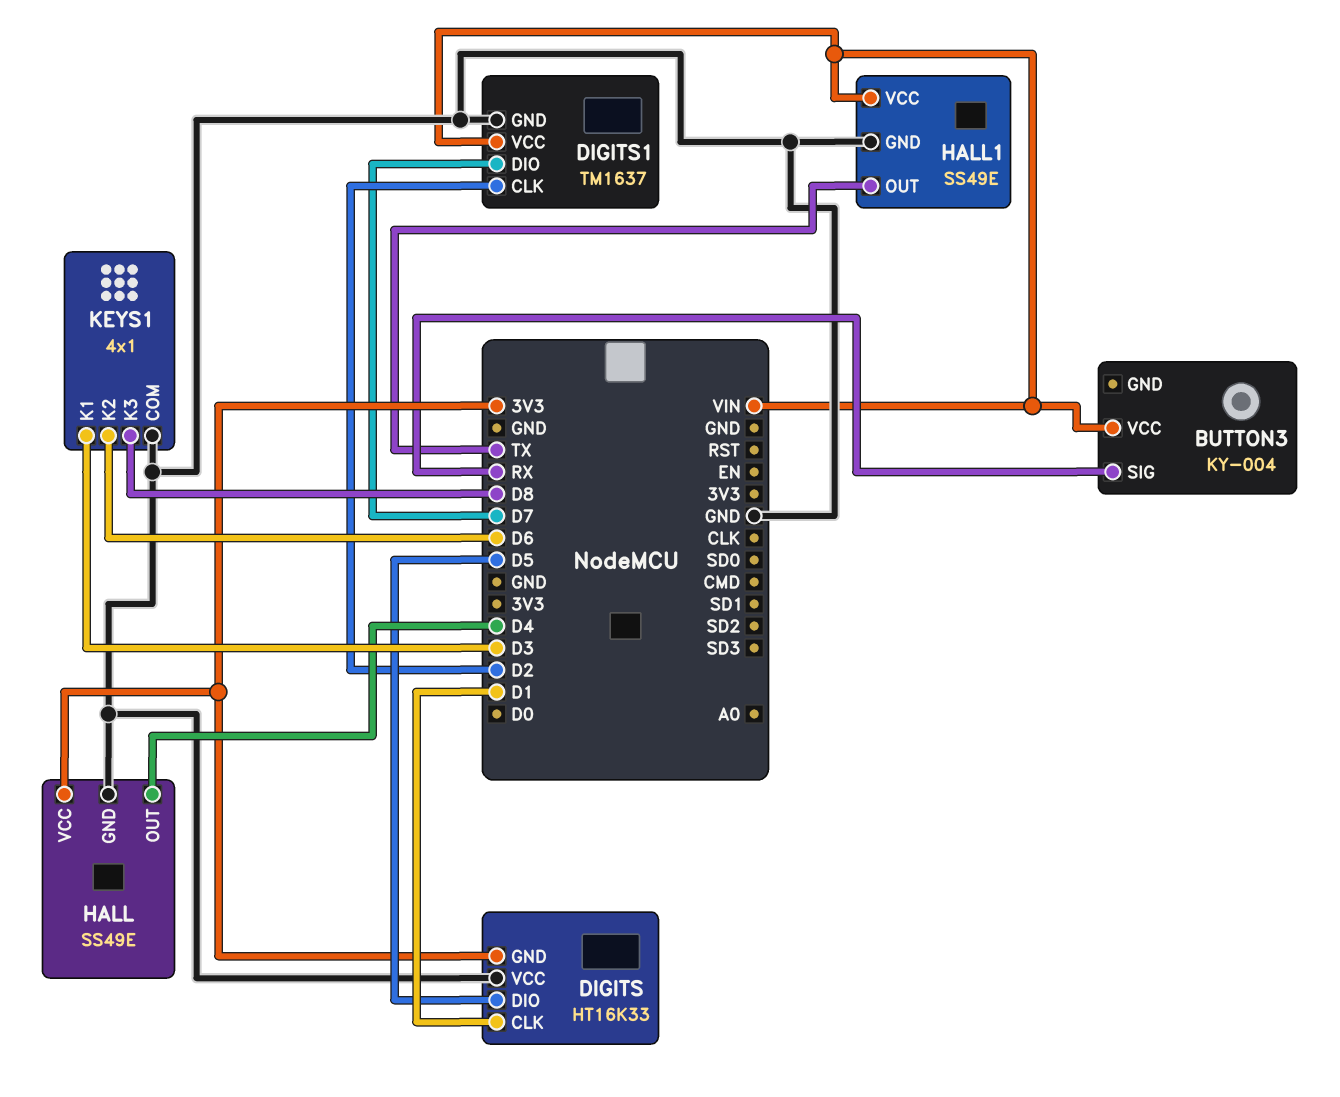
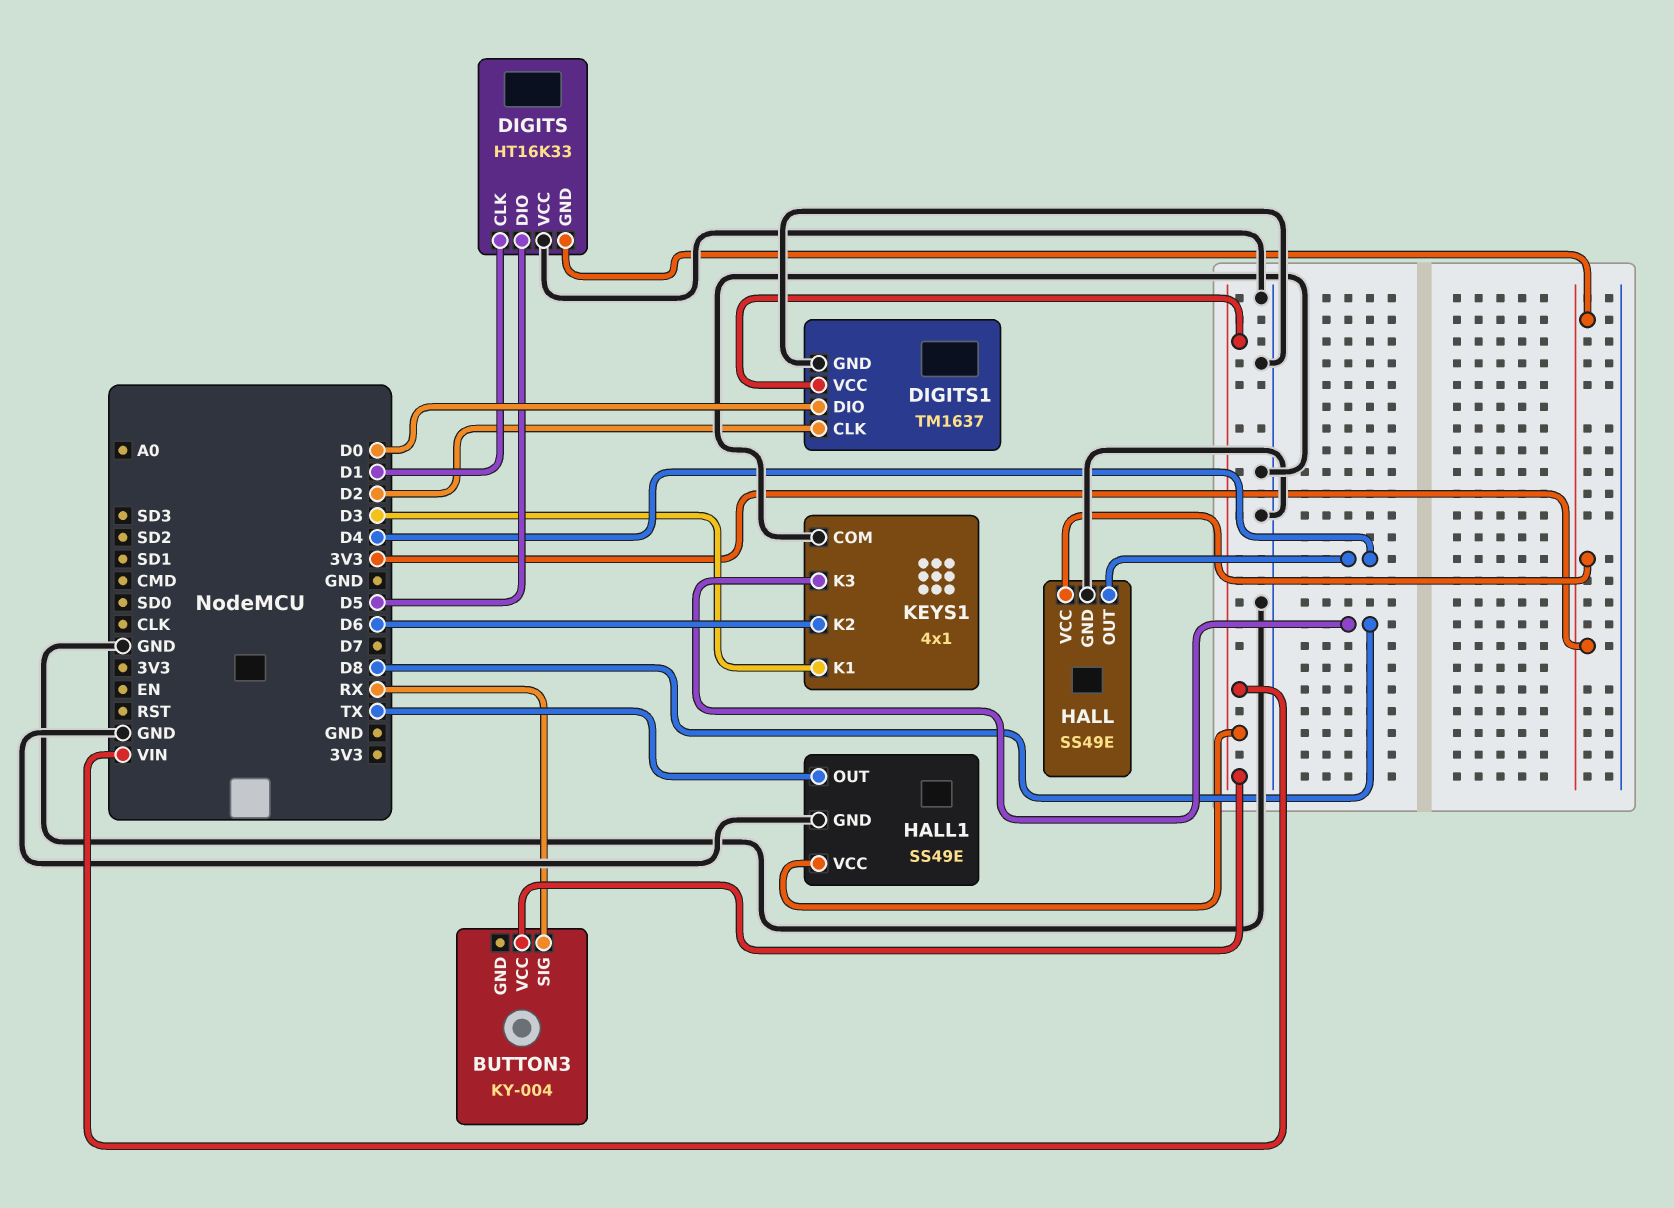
DIGITS1 pin DIO: D7 -> D0

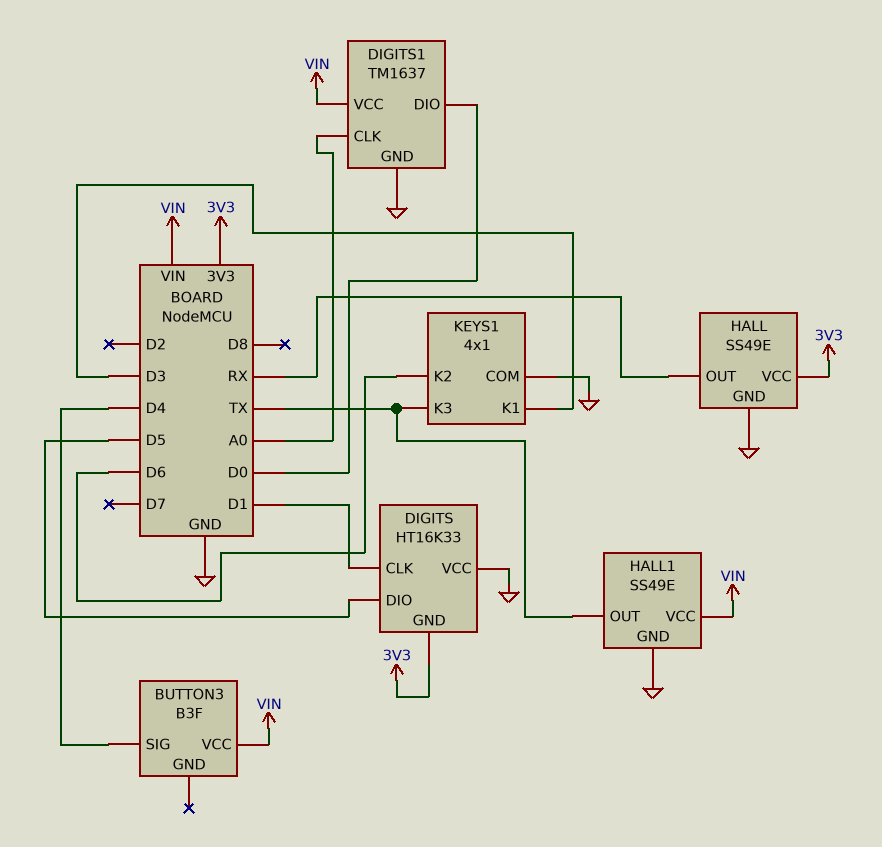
BUTTON3: KY-004 -> B3F
BUTTON3 pin SIG: RX -> D4
DIGITS1 pin CLK: D2 -> A0
HALL pin OUT: D4 -> RX
KEYS1 pin K3: D8 -> TX

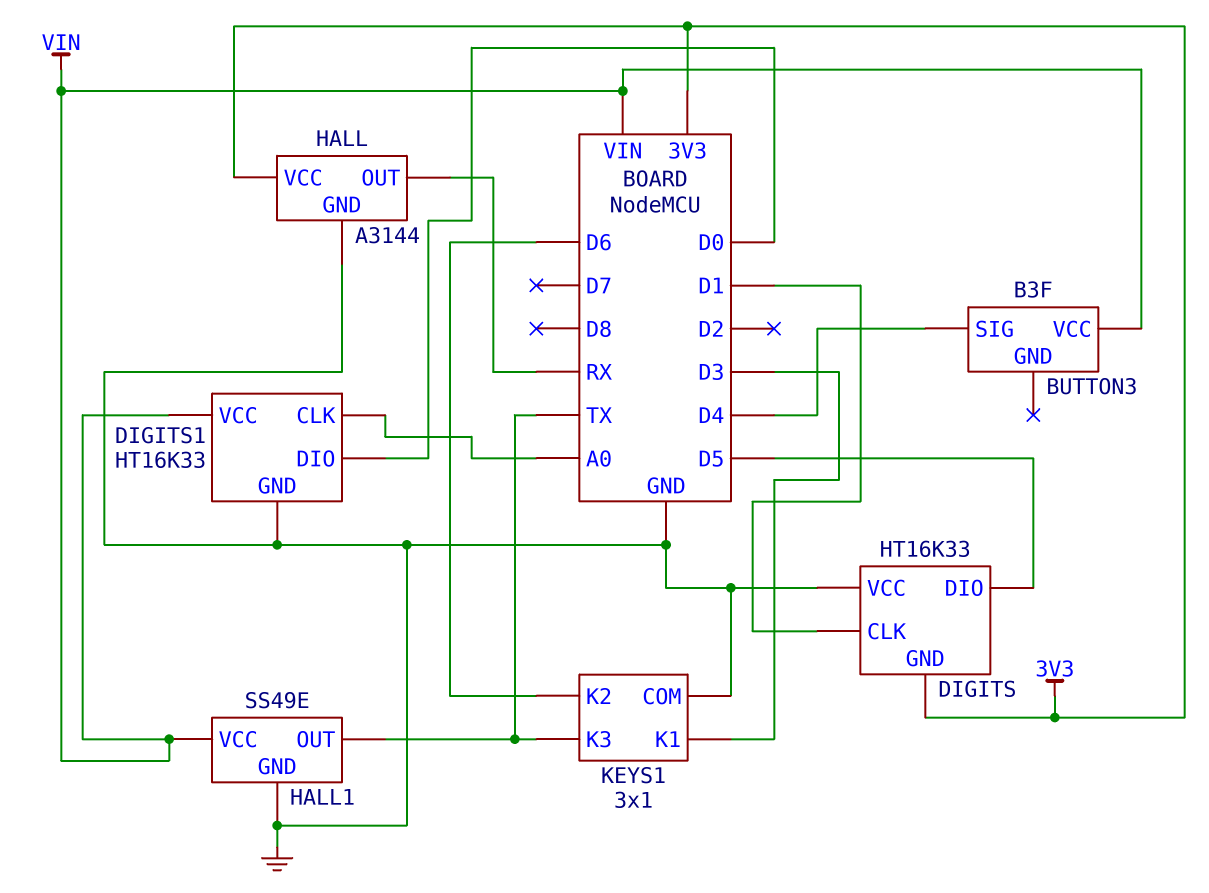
DIGITS1: TM1637 -> HT16K33
HALL: SS49E -> A3144
KEYS1: 4x1 -> 3x1

